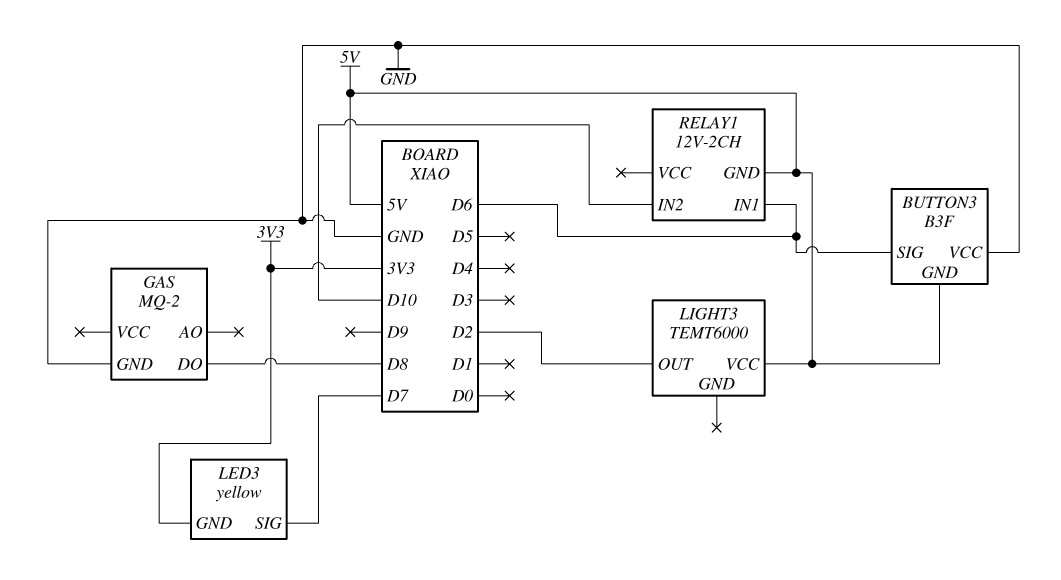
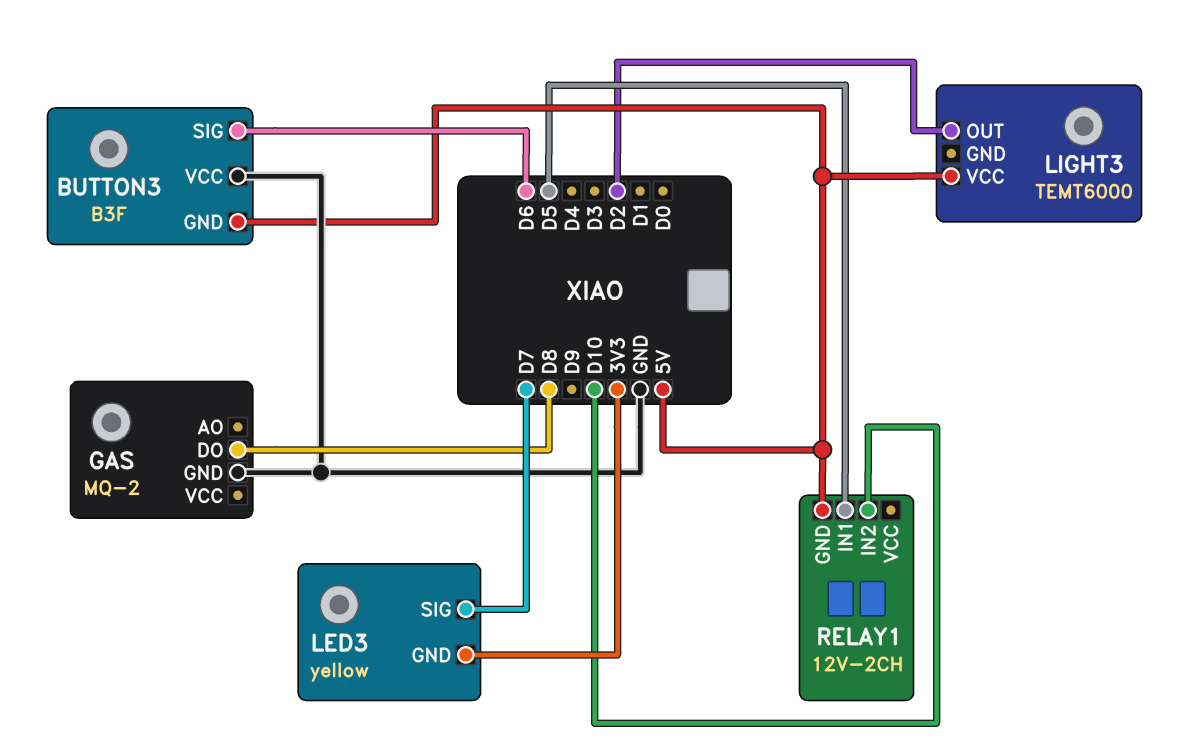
RELAY1 pin IN1: D6 -> D5

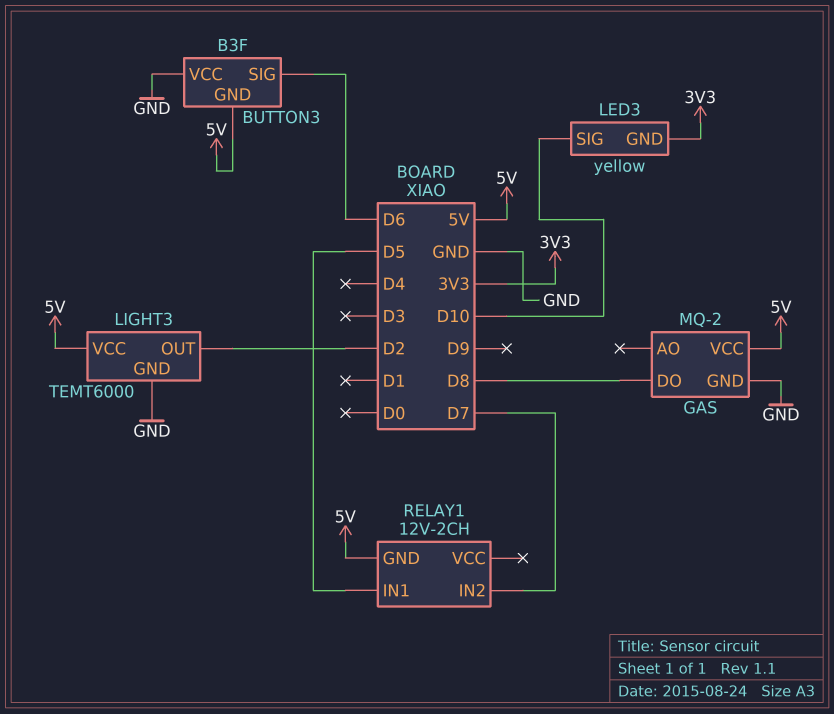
GAS pin VCC: none -> 5V
LED3 pin SIG: D7 -> D10
LIGHT3 pin GND: none -> GND
RELAY1 pin IN2: D10 -> D7

